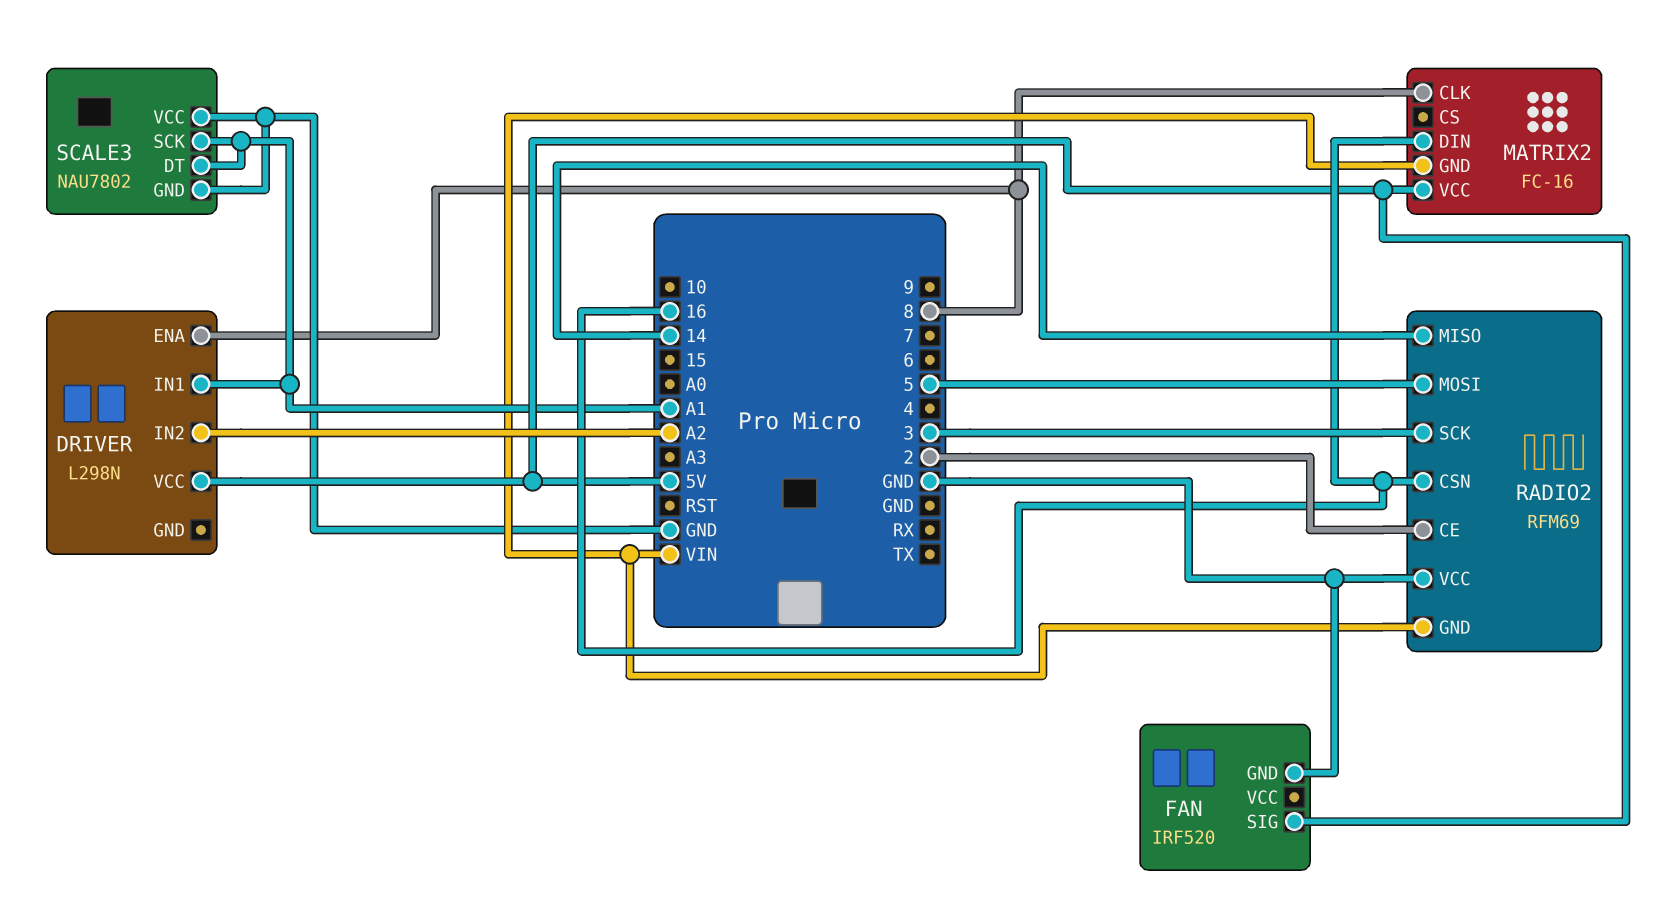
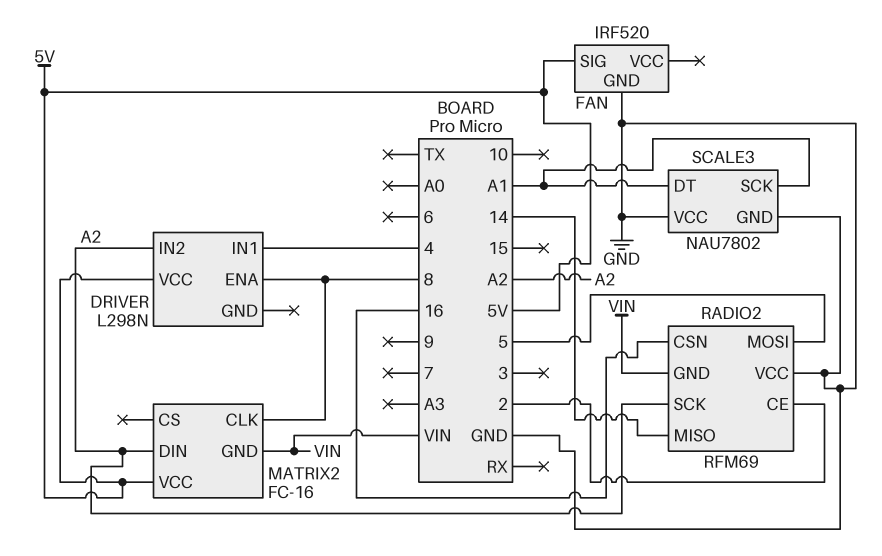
DRIVER pin IN1: A1 -> 4
MATRIX2 pin DIN: 16 -> A2
RADIO2 pin SCK: 3 -> A2

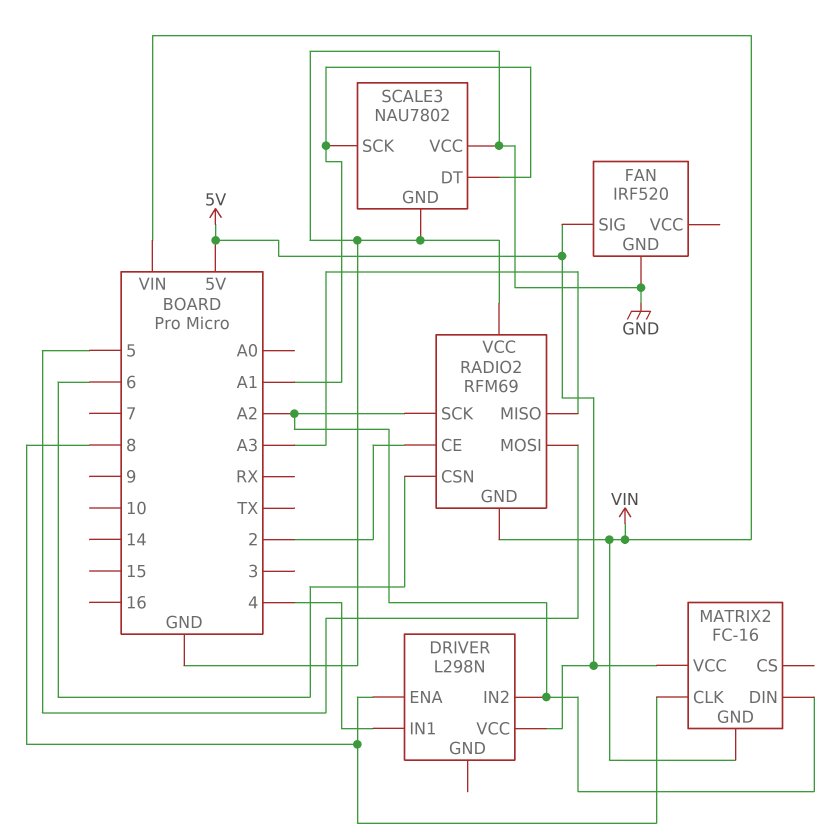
RADIO2 pin CSN: 16 -> 6
RADIO2 pin MISO: 14 -> A3

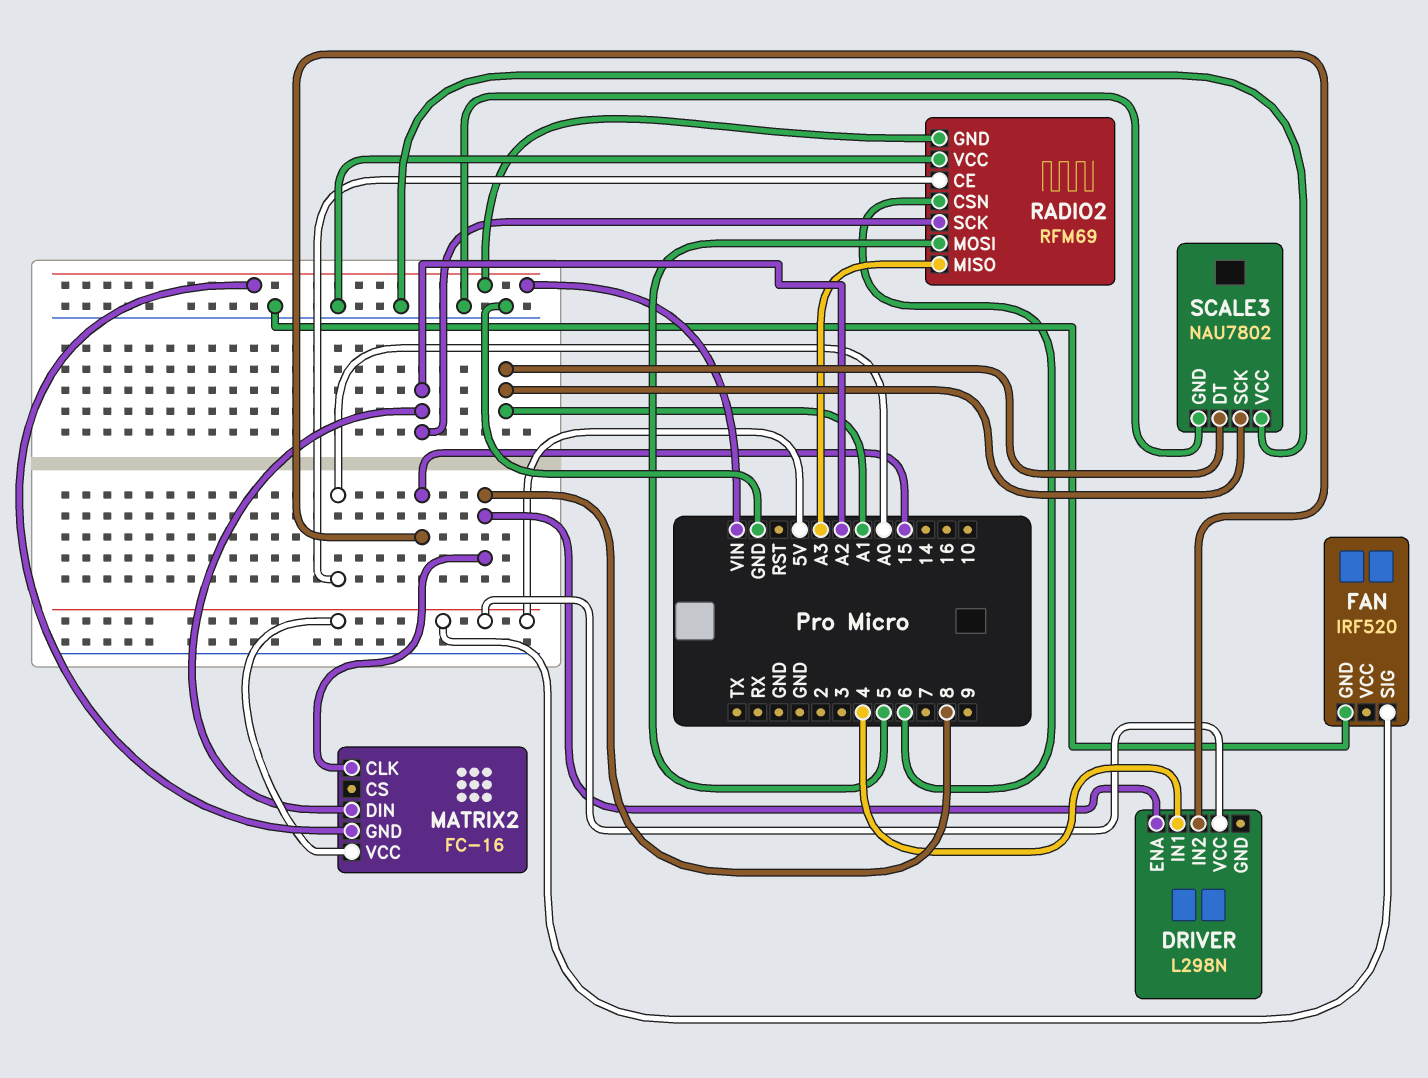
DRIVER pin IN2: A2 -> 15
RADIO2 pin CE: 2 -> A0

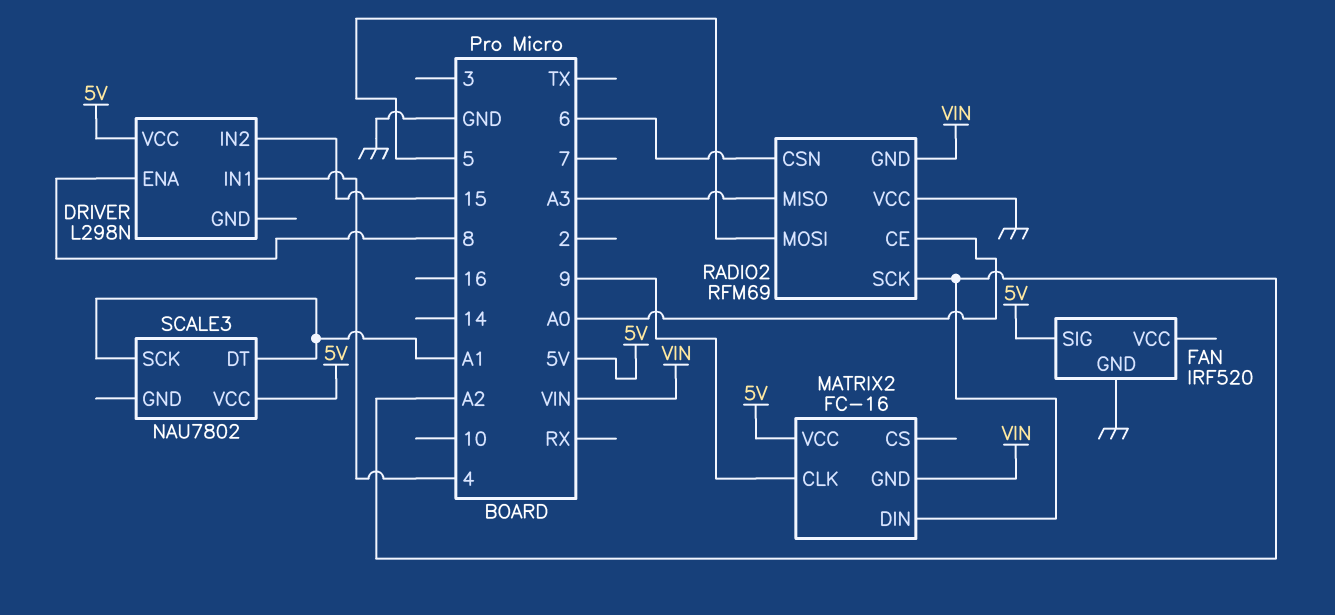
MATRIX2 pin CLK: 8 -> 9
SCALE3 pin GND: GND -> none
SCALE3 pin VCC: GND -> 5V

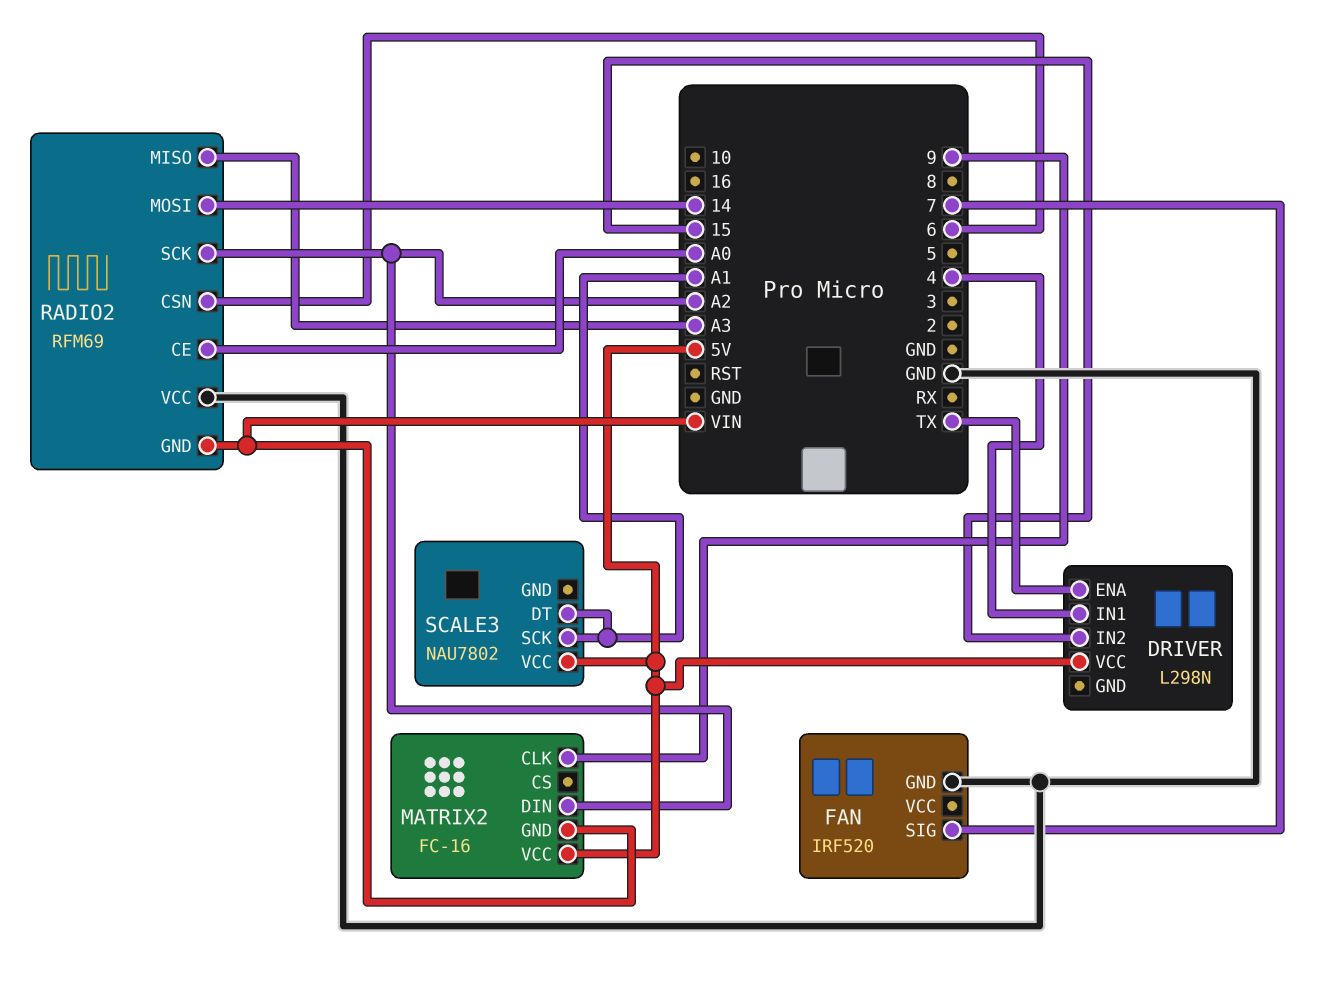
DRIVER pin ENA: 8 -> TX
FAN pin SIG: 5V -> 7
RADIO2 pin MOSI: 5 -> 14

